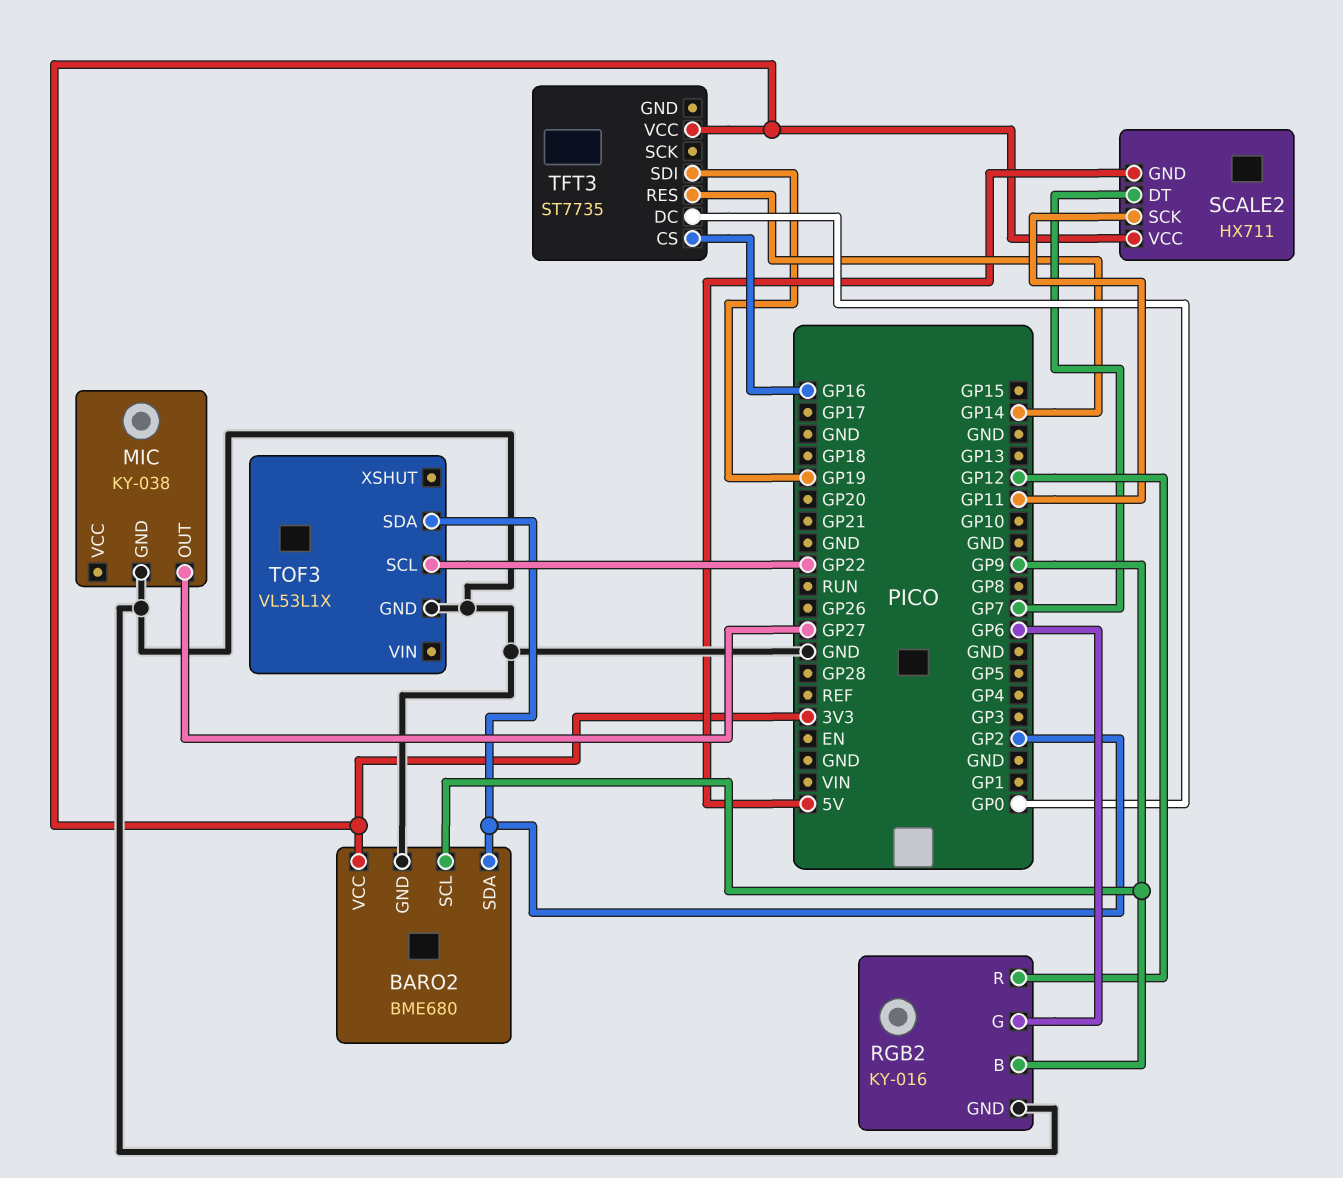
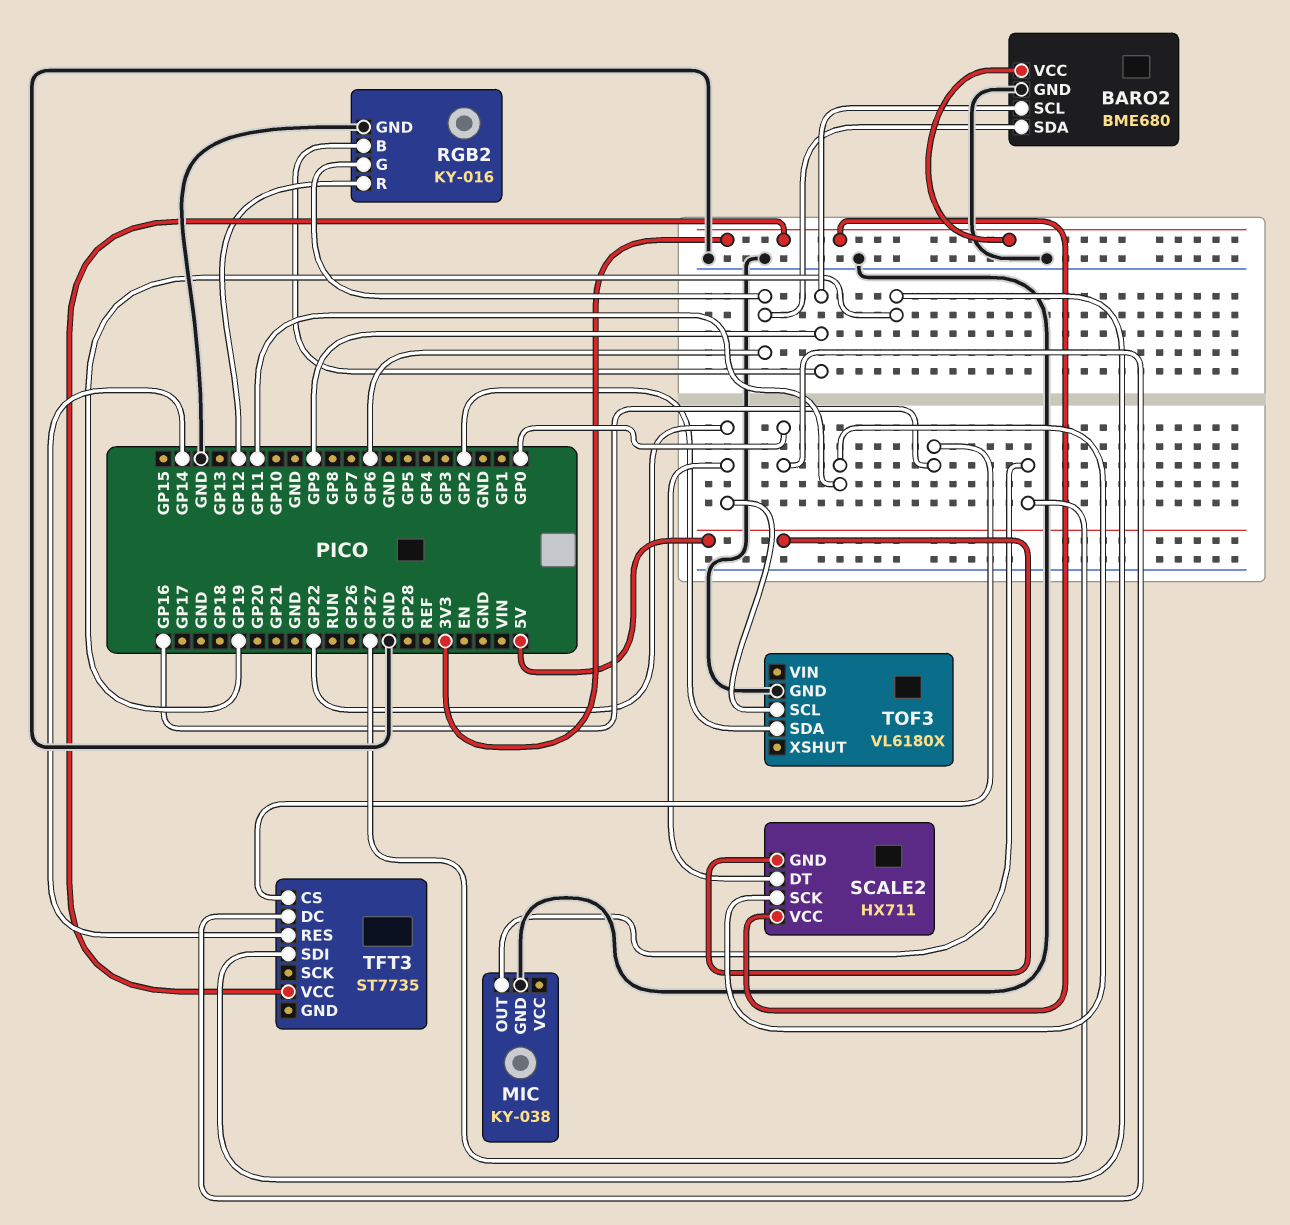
BARO2 pin SDA: GP2 -> GP6
SCALE2 pin DT: GP7 -> GP22
TOF3: VL53L1X -> VL6180X

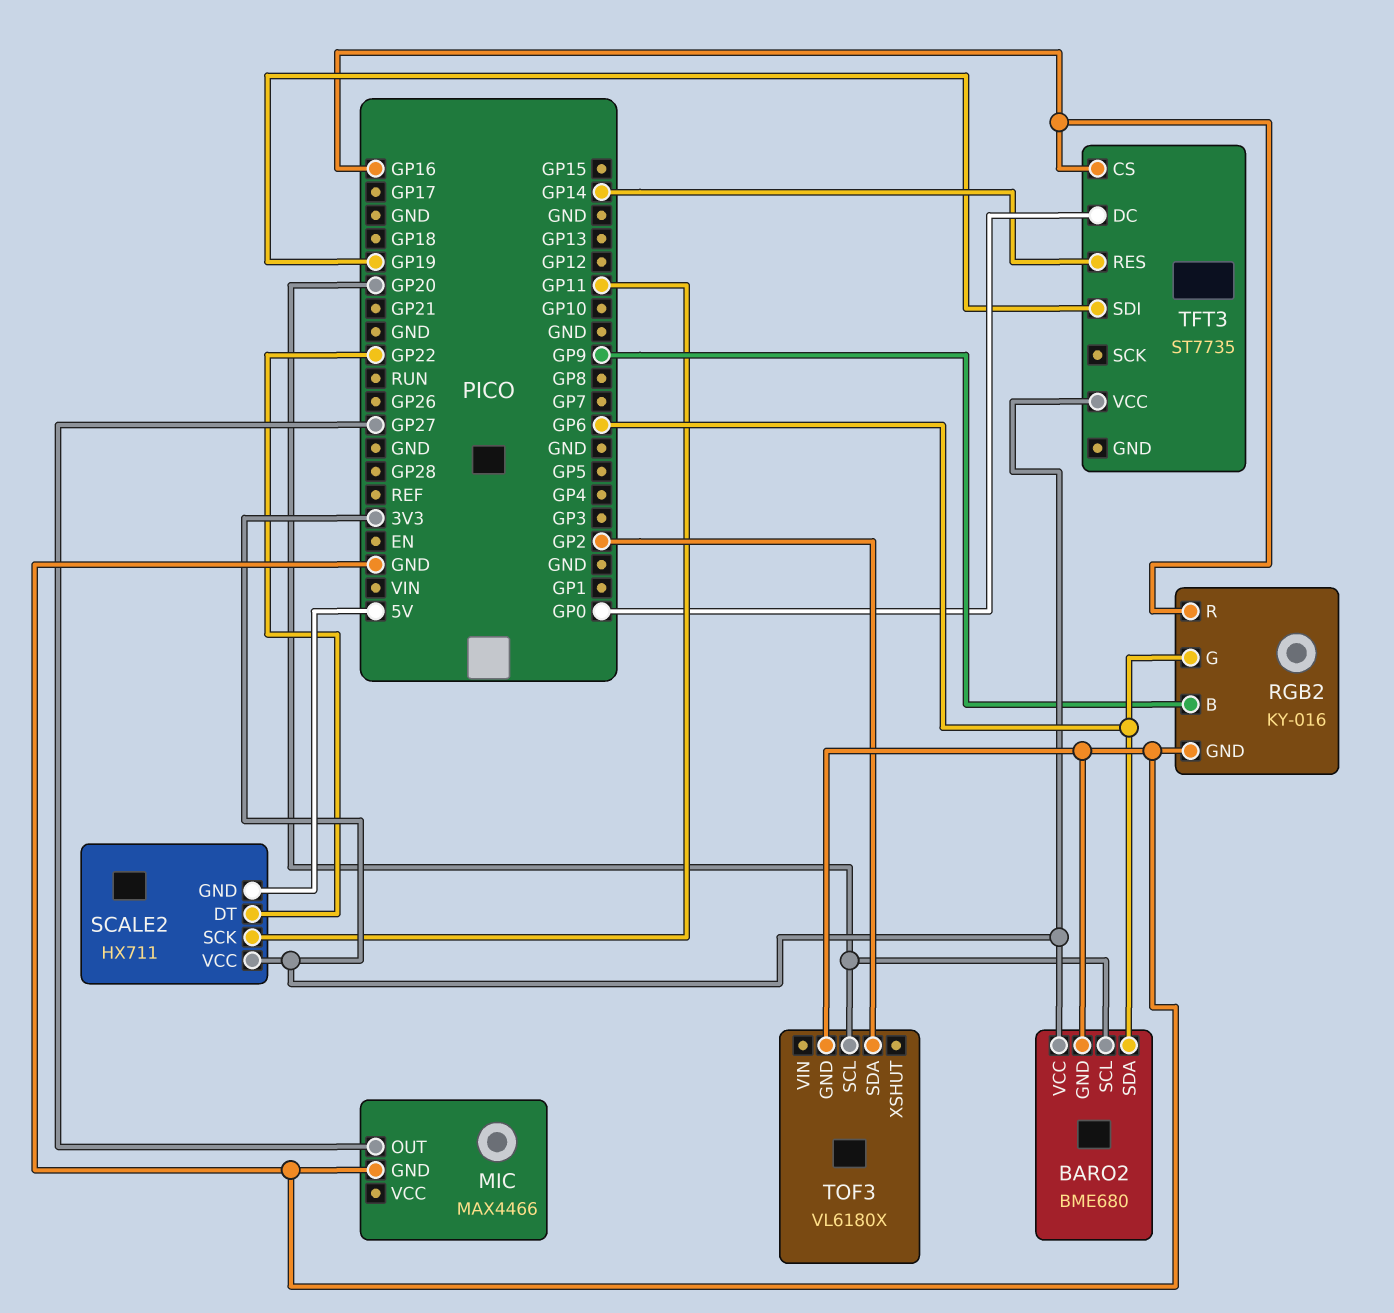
BARO2 pin SCL: GP9 -> GP20
MIC: KY-038 -> MAX4466
RGB2 pin R: GP12 -> GP16
TOF3 pin SCL: GP22 -> GP20

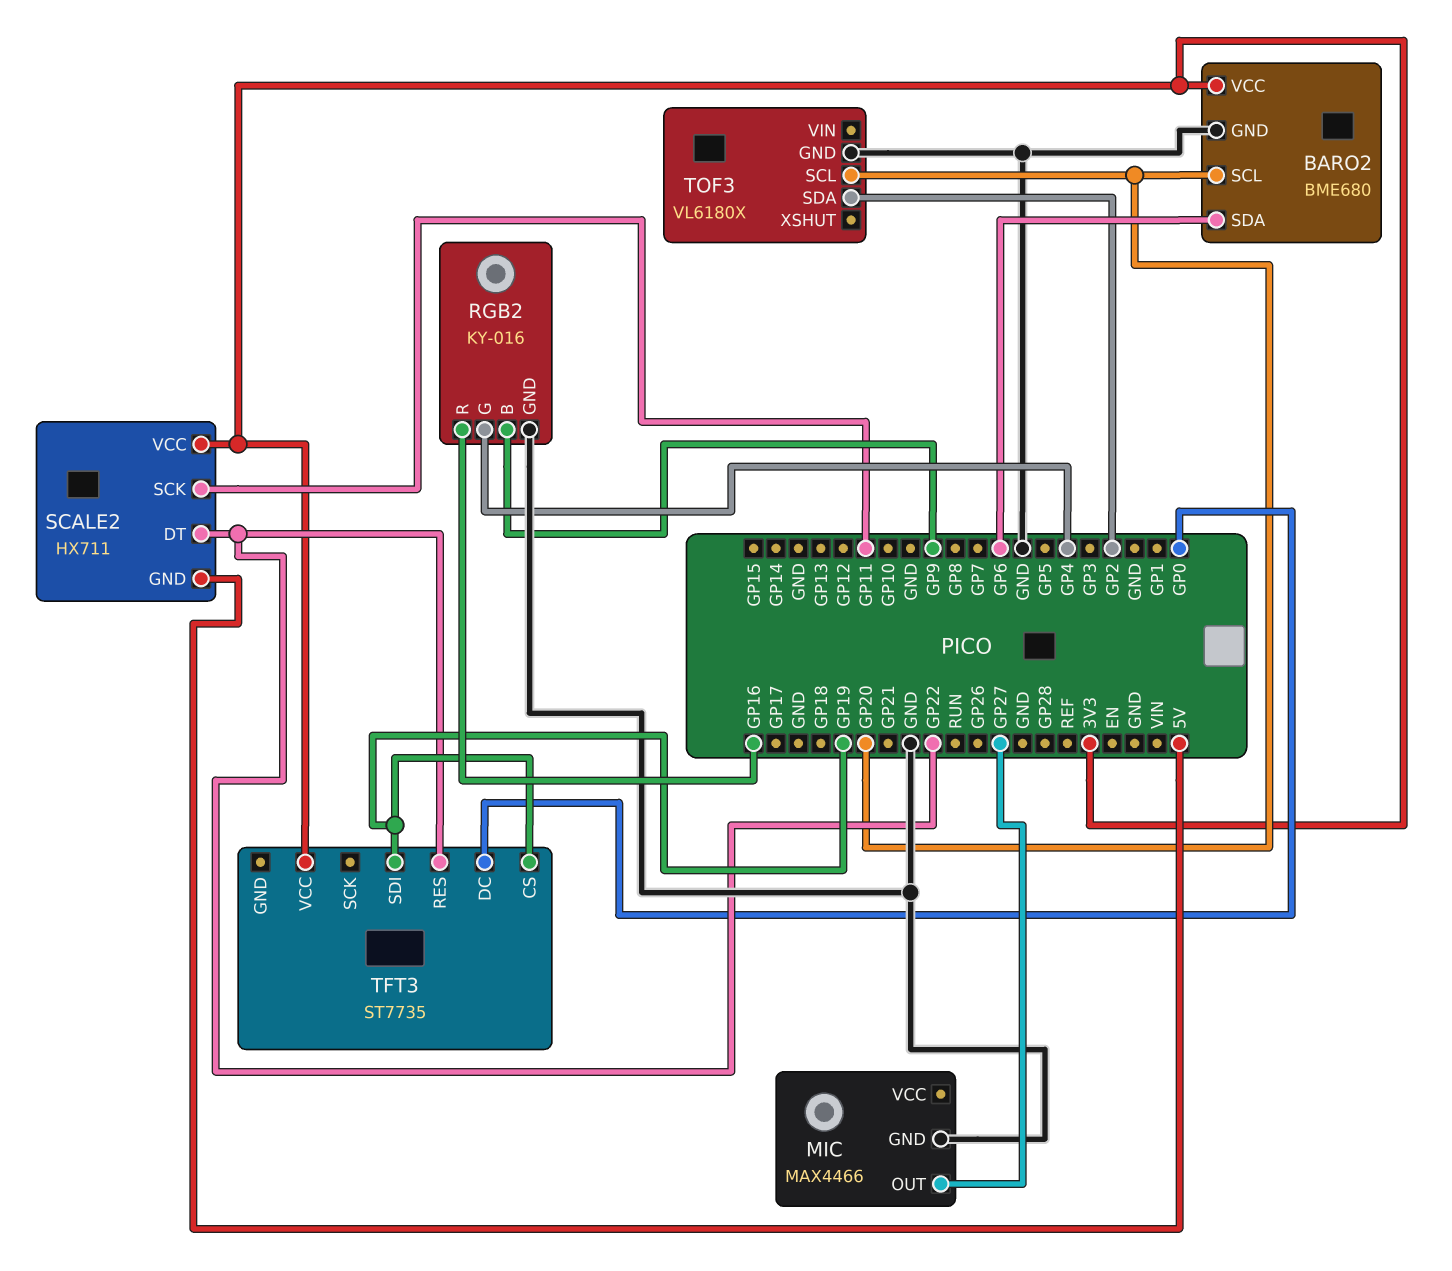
RGB2 pin G: GP6 -> GP4
TFT3 pin CS: GP16 -> GP19
TFT3 pin RES: GP14 -> GP22

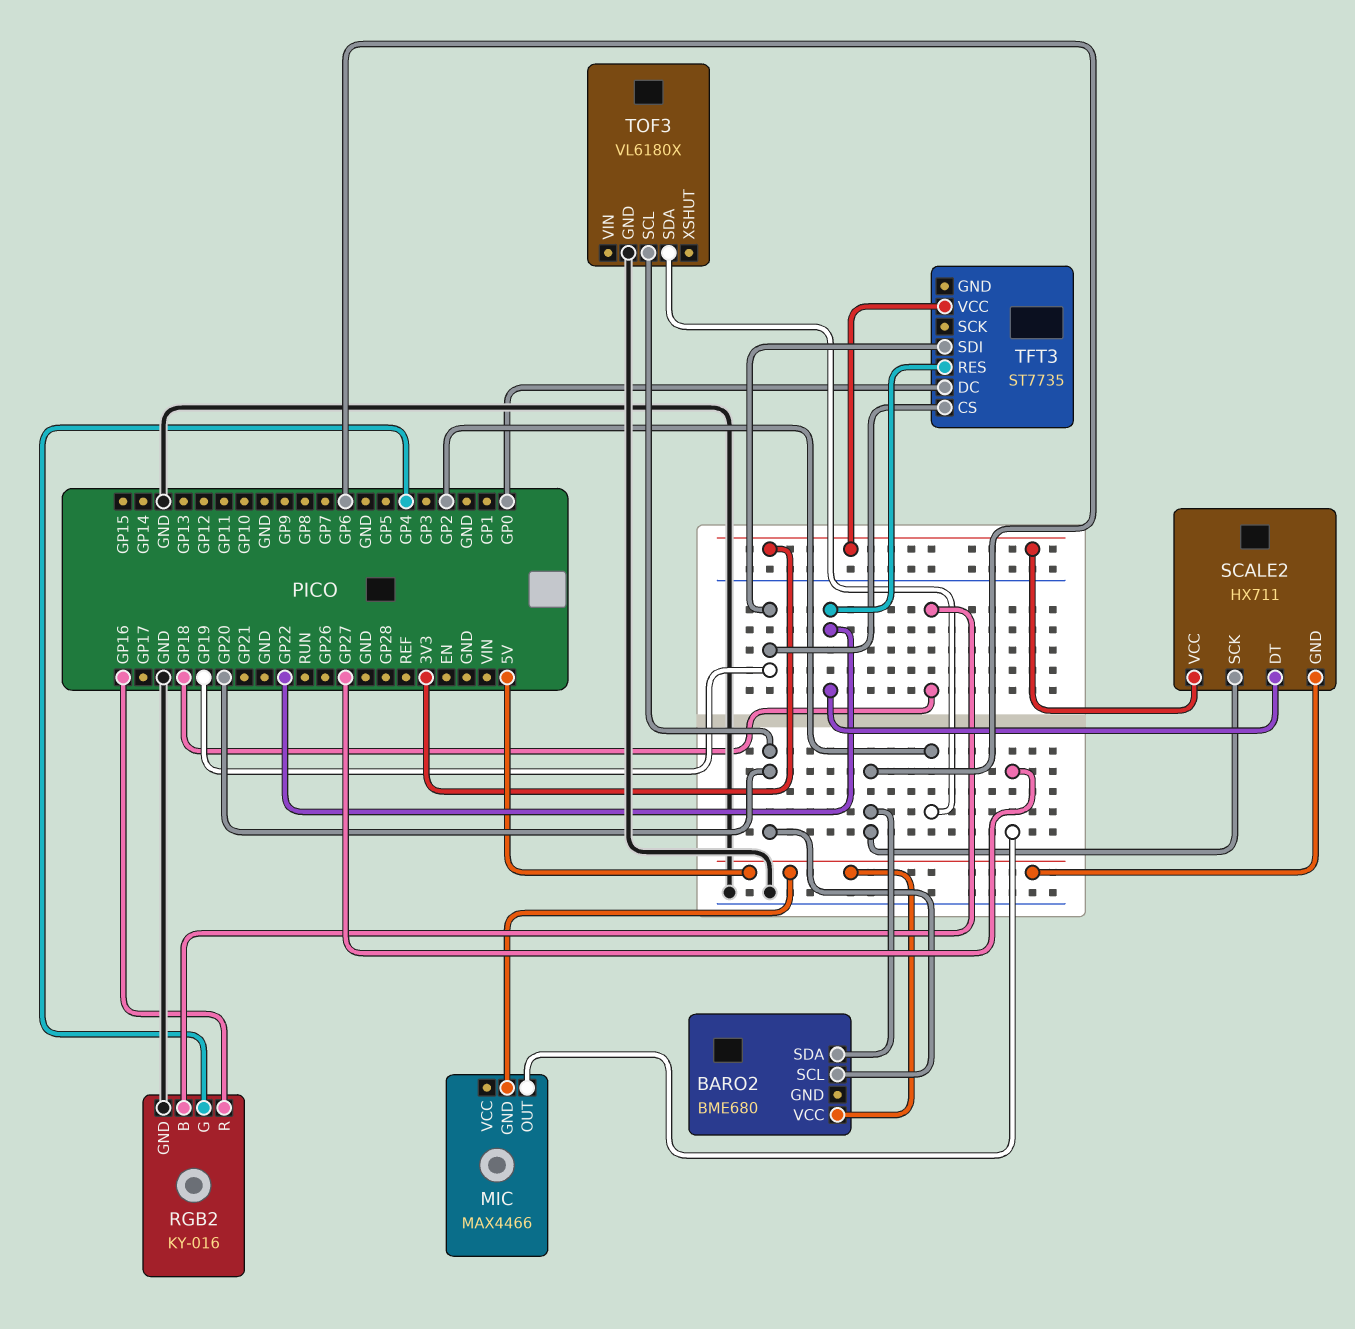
BARO2 pin GND: GND -> none
BARO2 pin VCC: 3V3 -> 5V
MIC pin GND: GND -> 5V
RGB2 pin B: GP9 -> GP18
SCALE2 pin SCK: GP11 -> GP6

